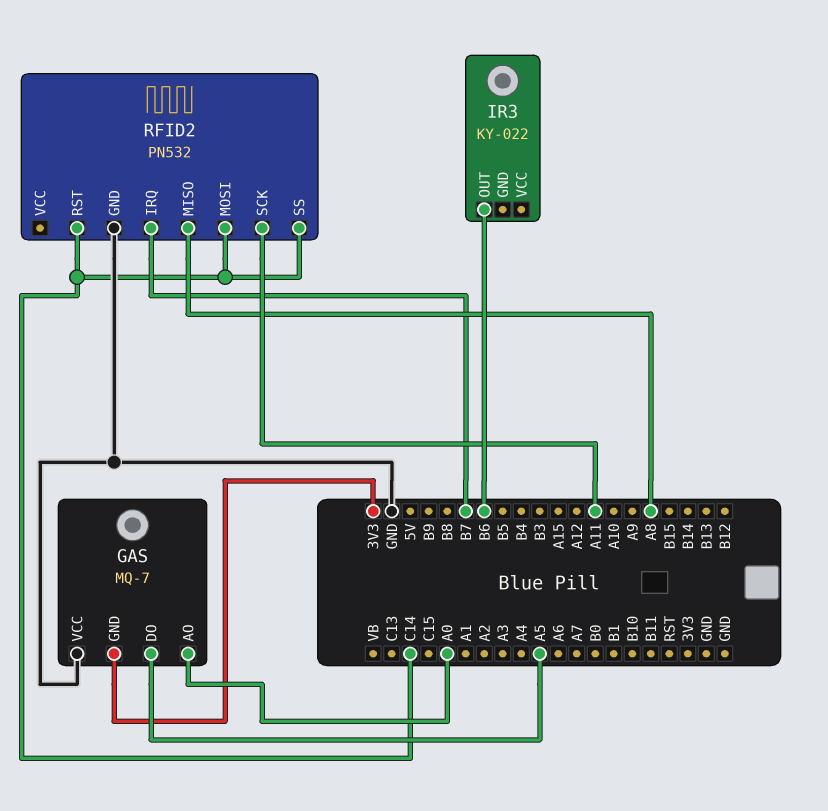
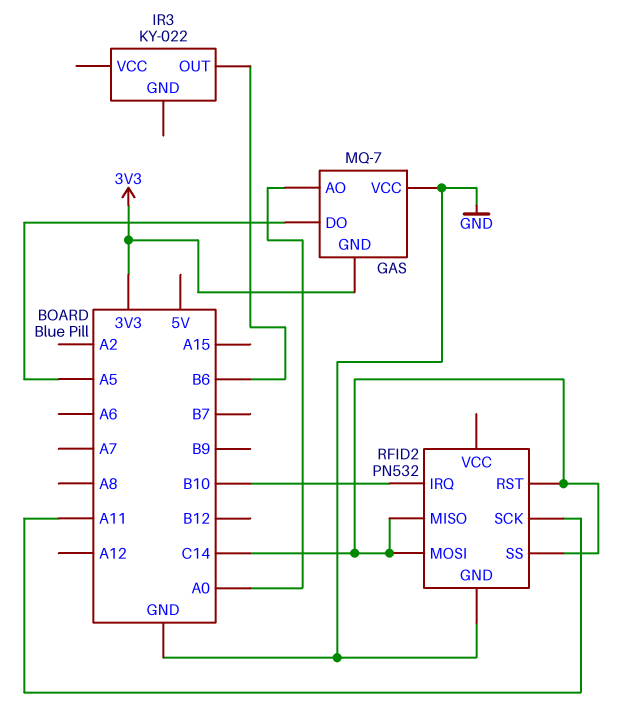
RFID2 pin IRQ: B7 -> B10
RFID2 pin MISO: A8 -> C14

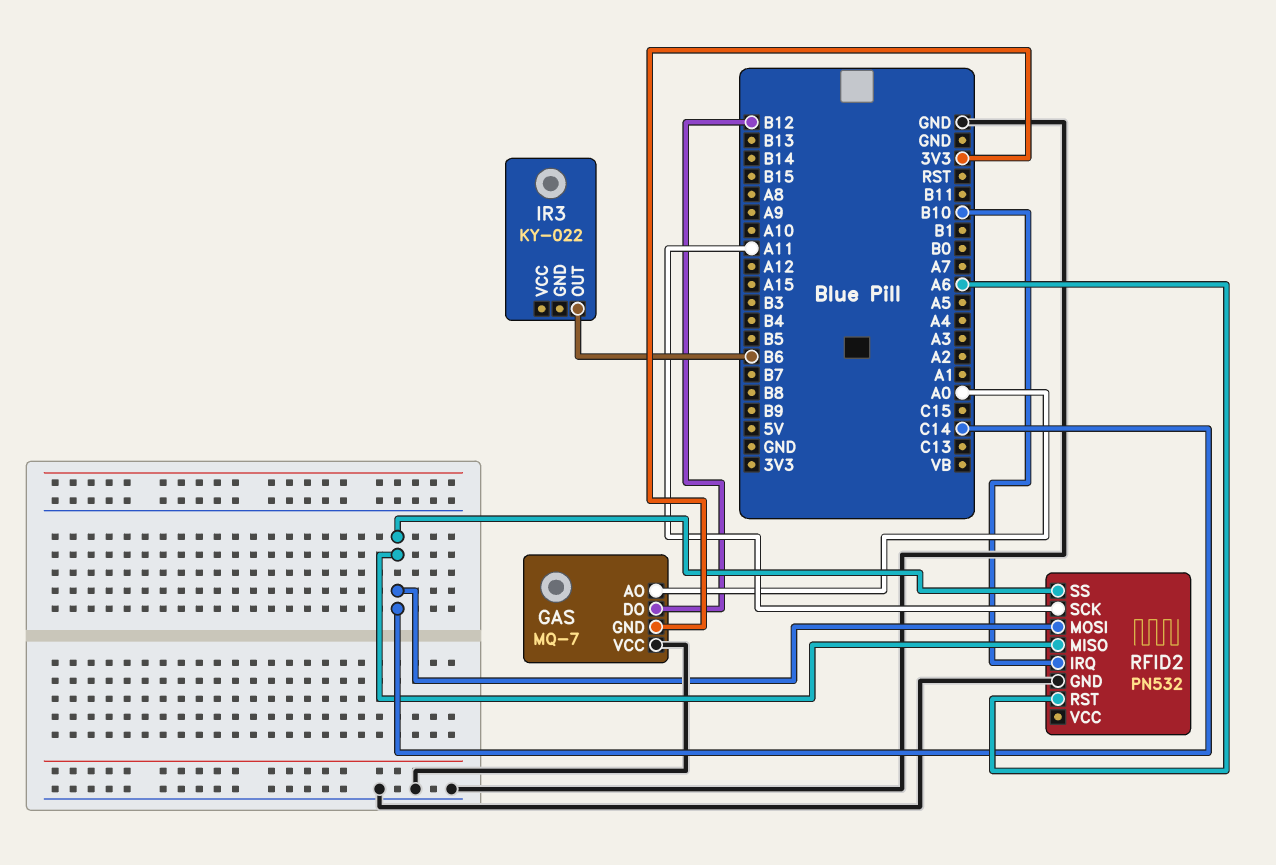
GAS pin DO: A5 -> B12
RFID2 pin RST: C14 -> A6

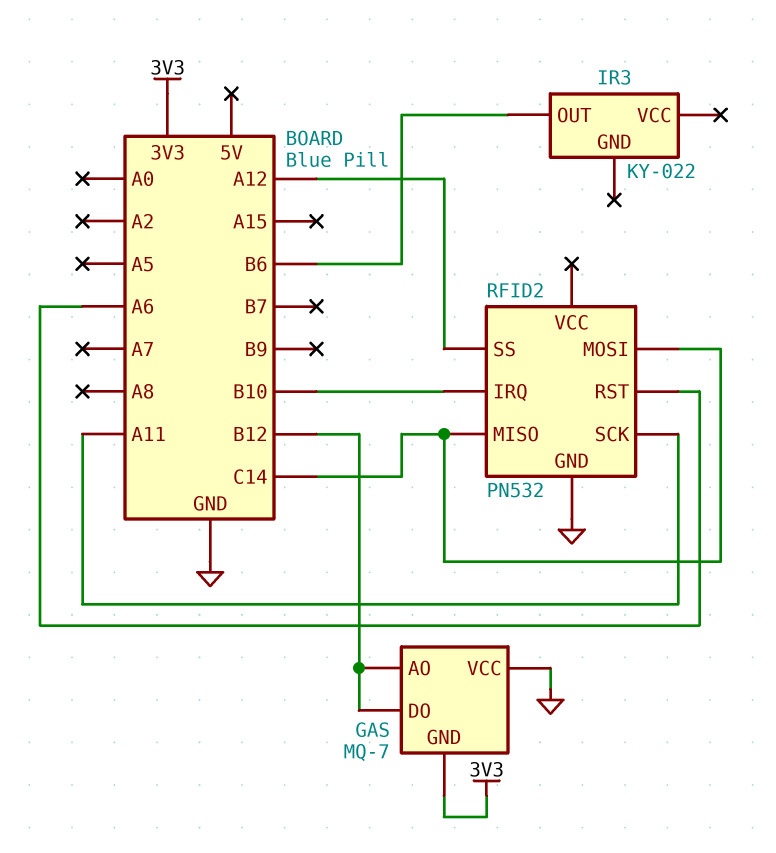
GAS pin AO: A0 -> B12
RFID2 pin SS: C14 -> A12

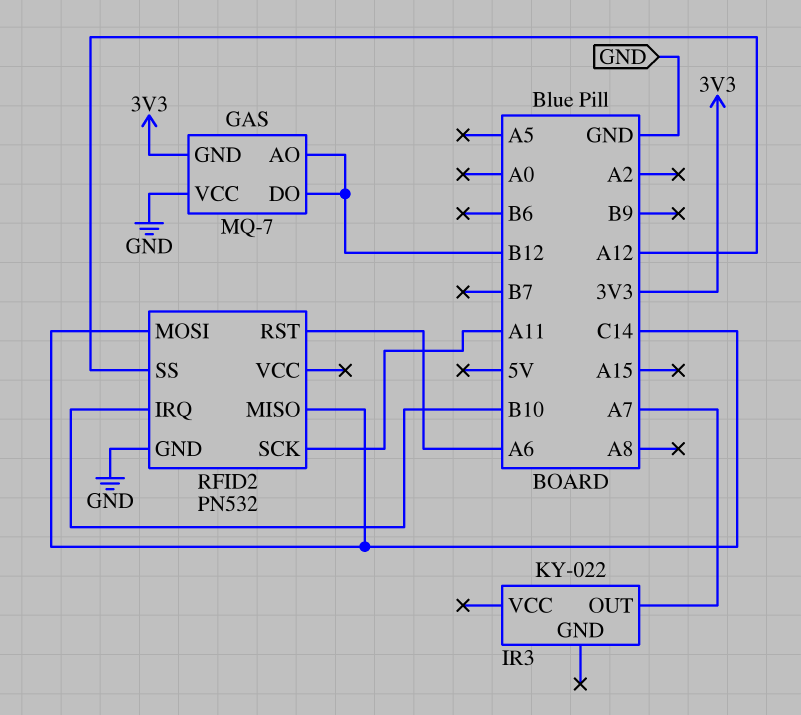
IR3 pin OUT: B6 -> A7

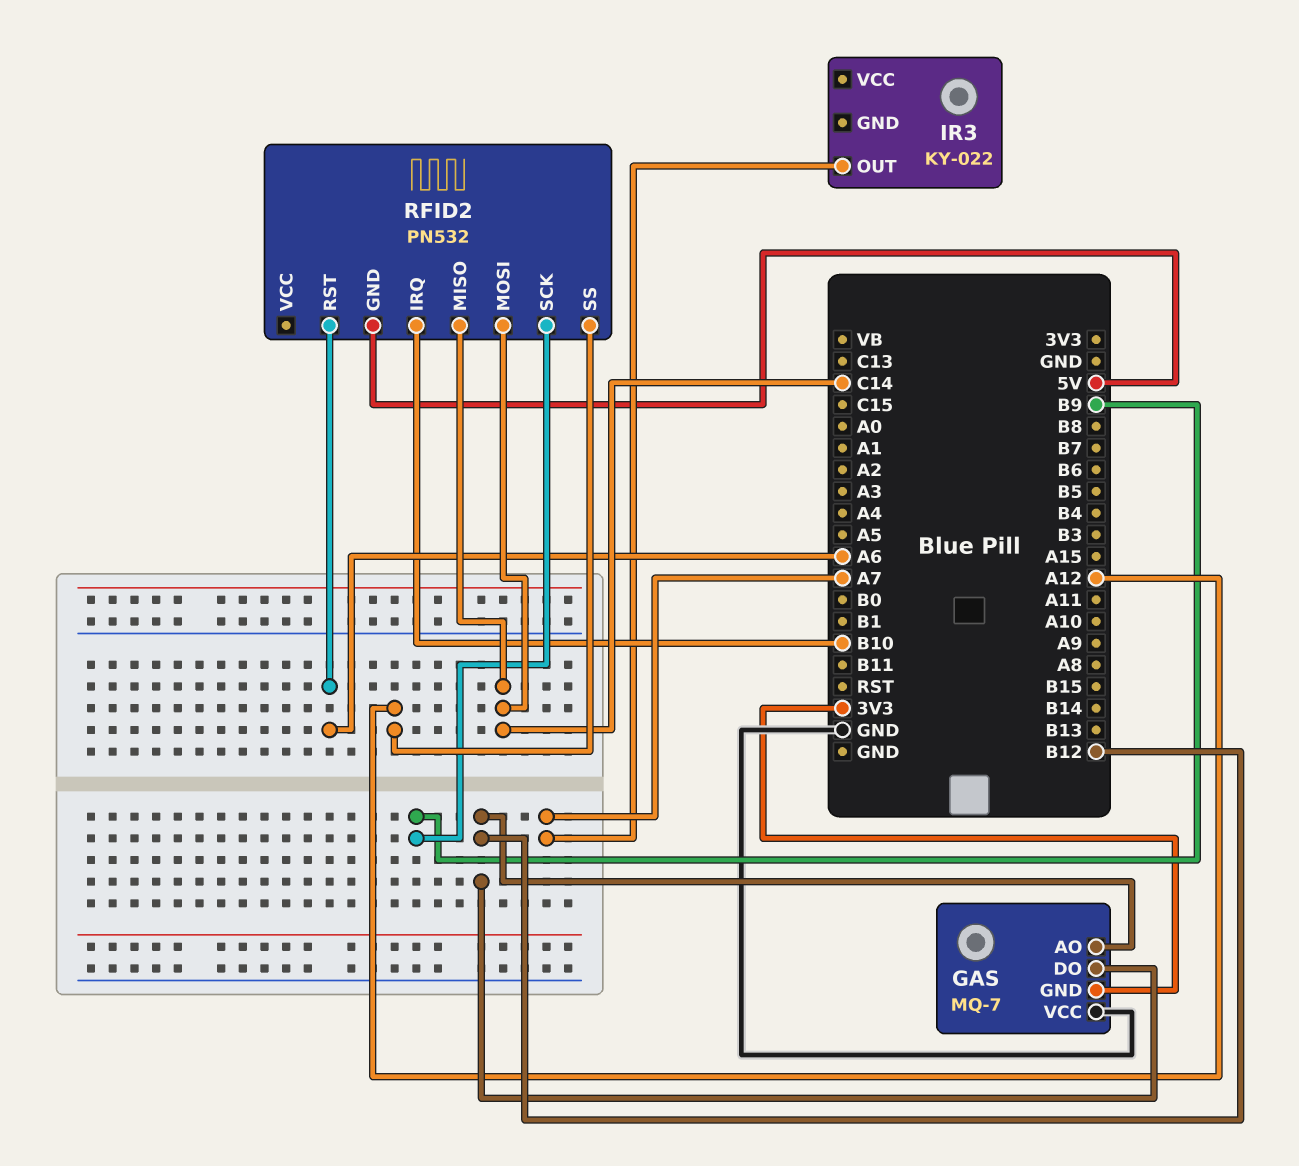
RFID2 pin GND: GND -> 5V
RFID2 pin SCK: A11 -> B9

